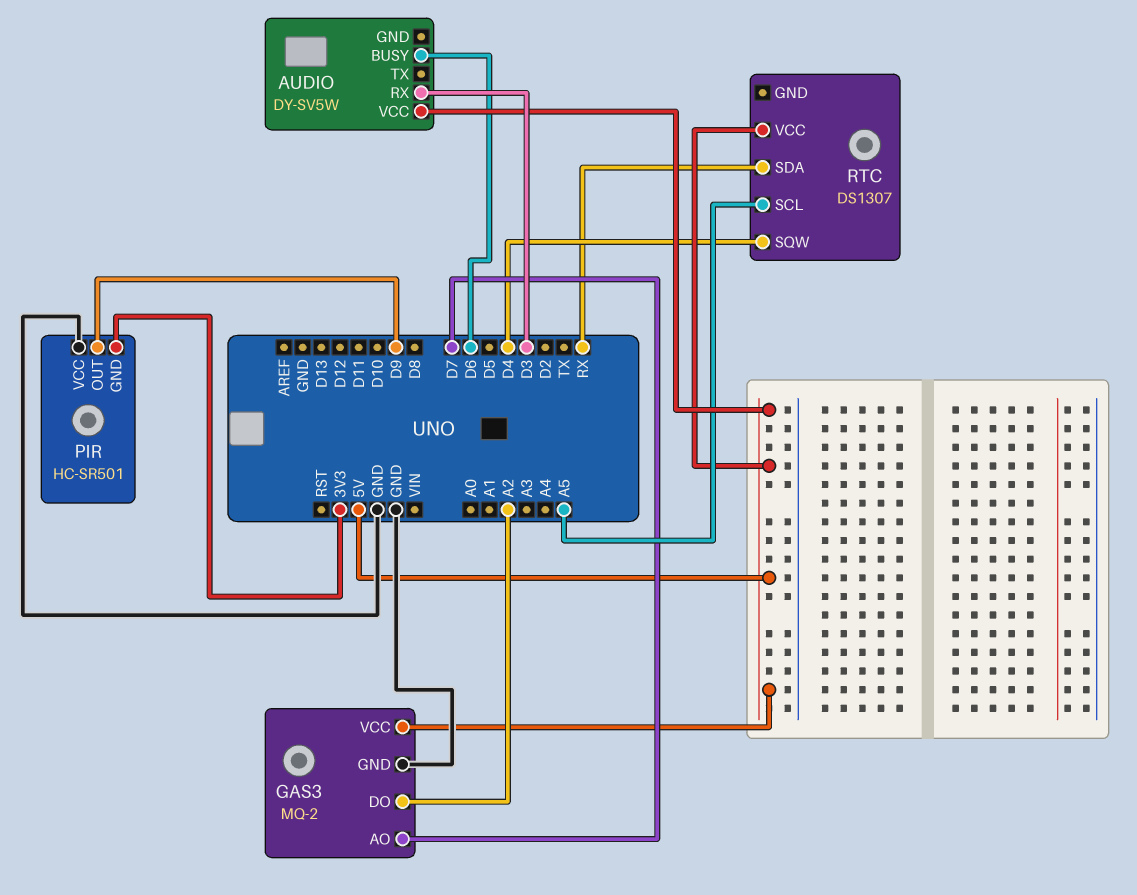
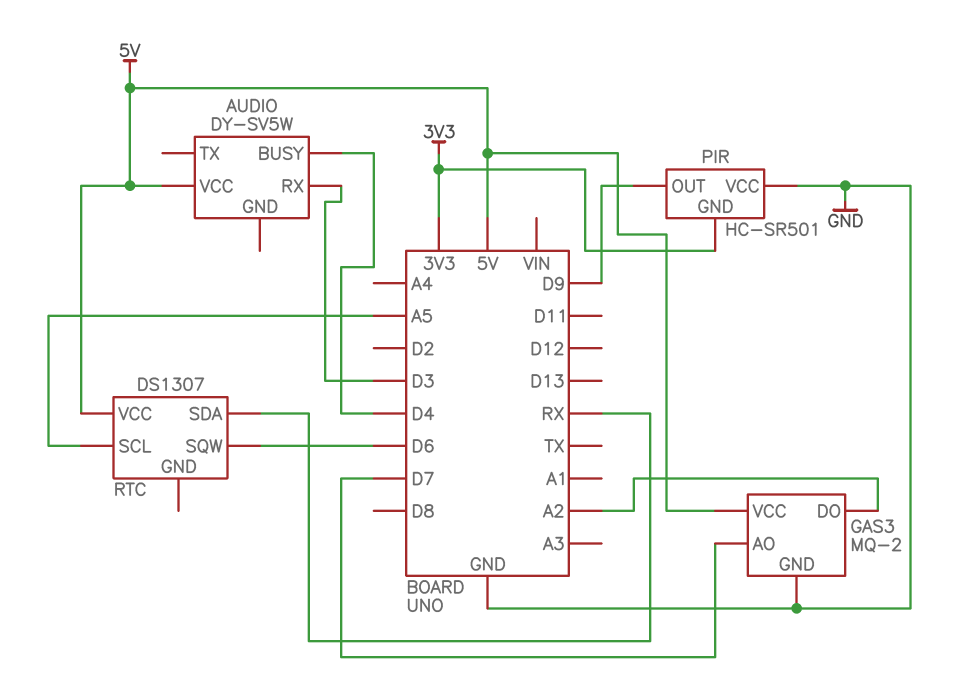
AUDIO pin BUSY: D6 -> D4
RTC pin SQW: D4 -> D6

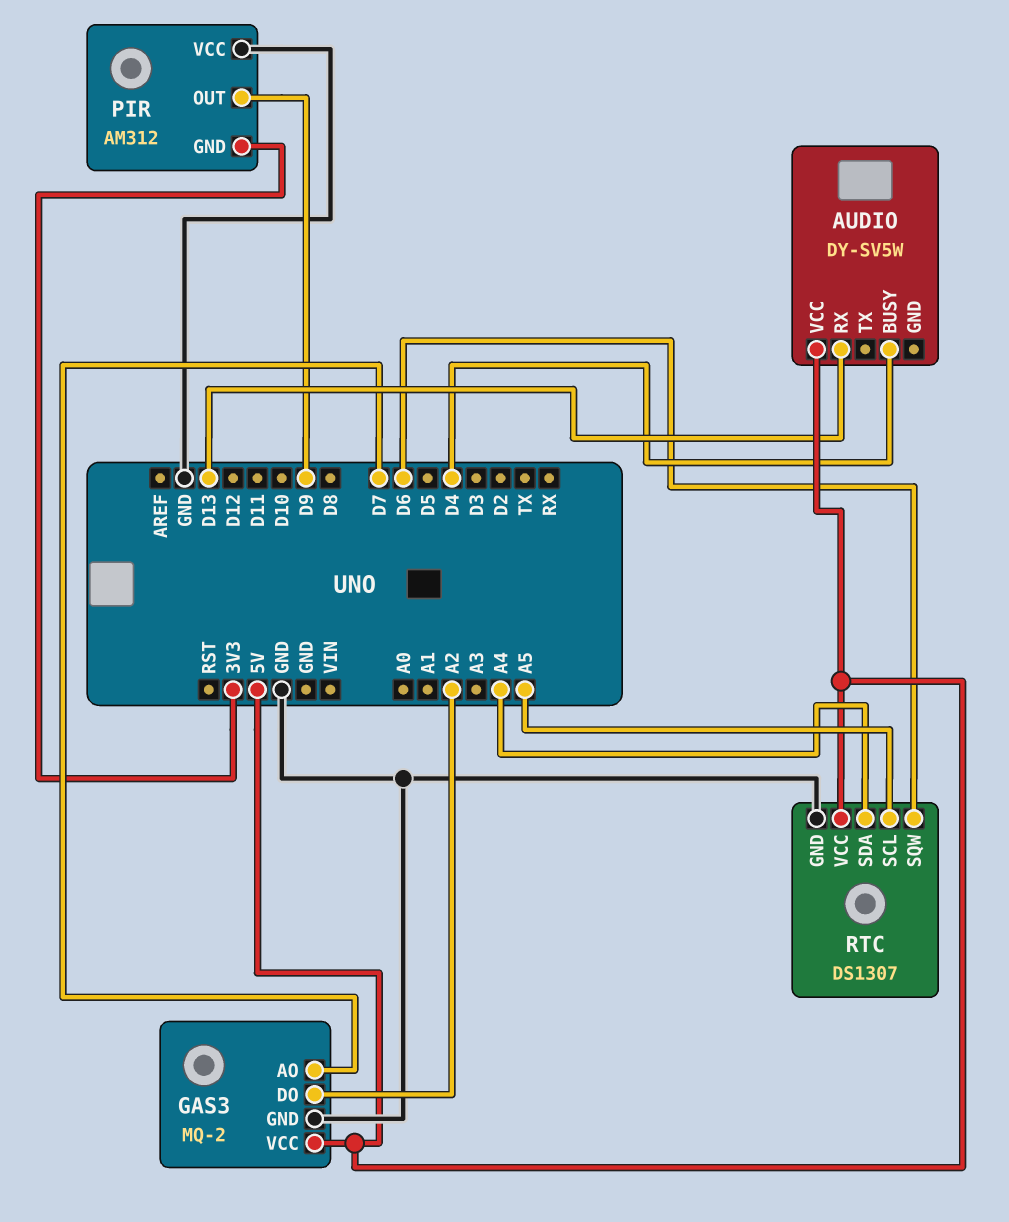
AUDIO pin RX: D3 -> D13
PIR: HC-SR501 -> AM312
RTC pin GND: none -> GND
RTC pin SDA: RX -> A4

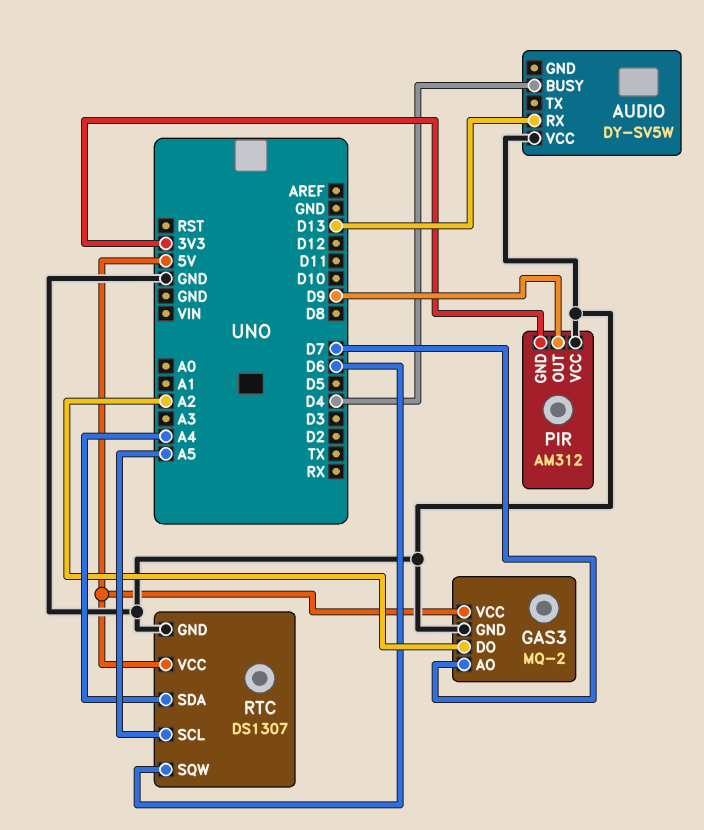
AUDIO pin VCC: 5V -> GND

